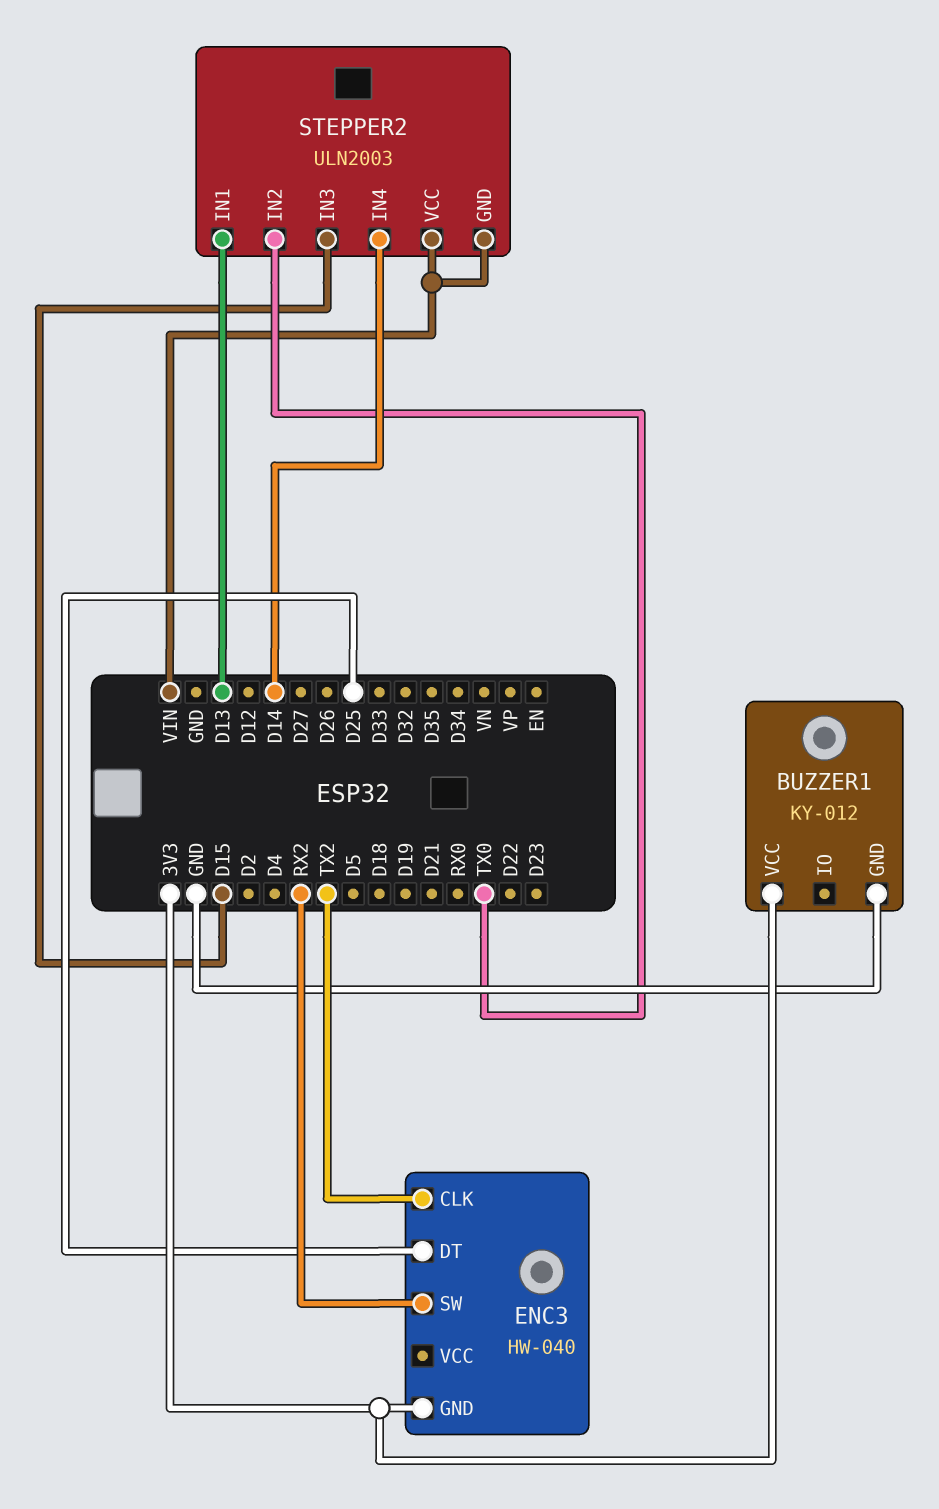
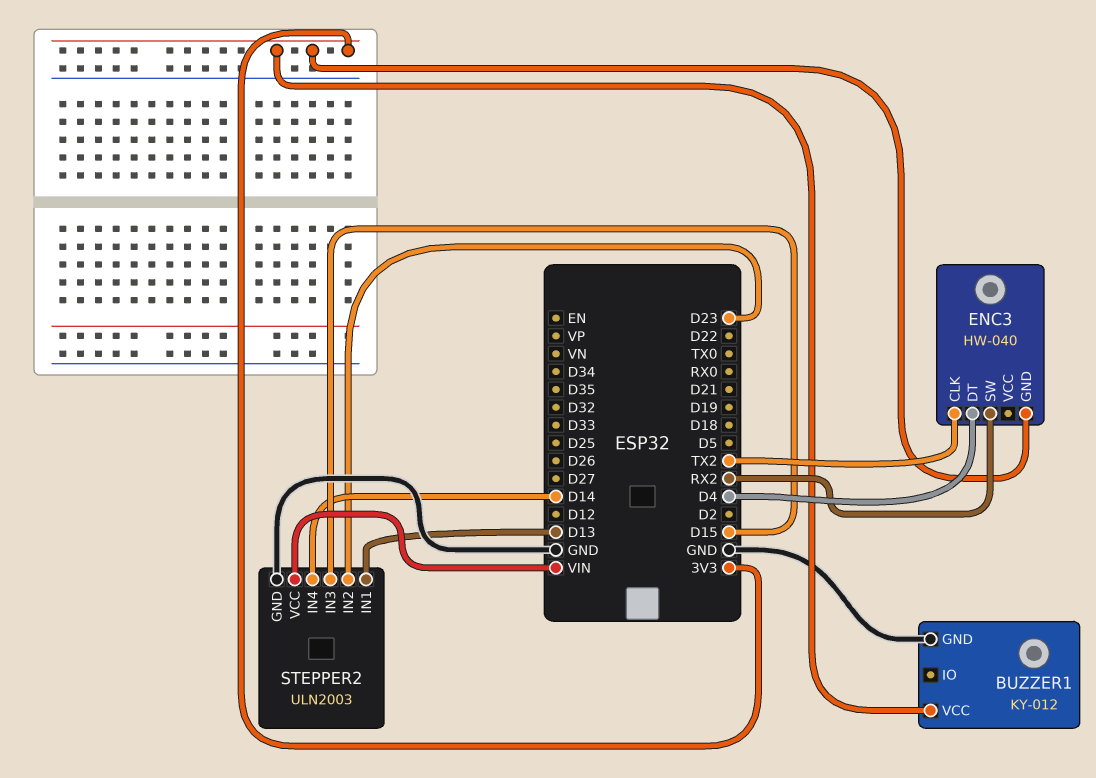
ENC3 pin DT: D25 -> D4
STEPPER2 pin GND: VIN -> GND
STEPPER2 pin IN2: TX0 -> D23

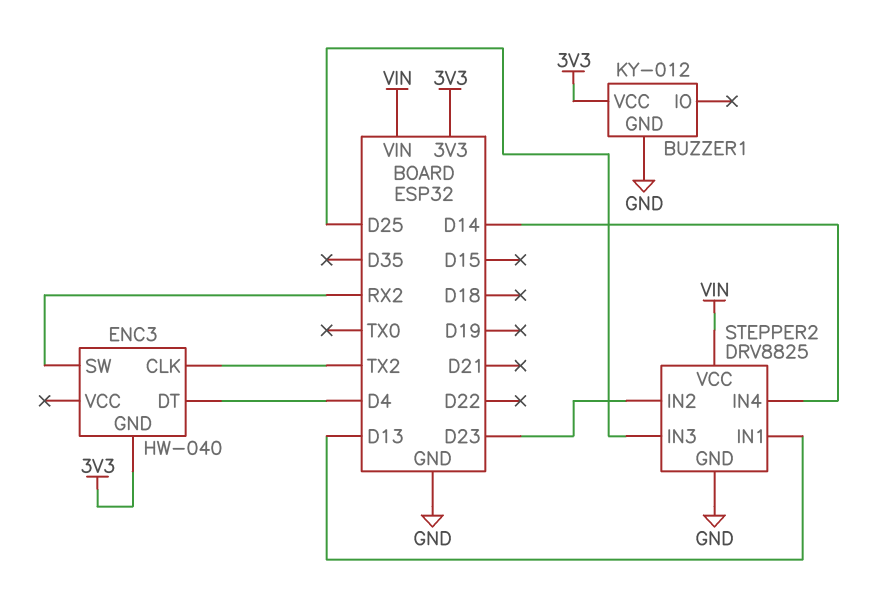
STEPPER2: ULN2003 -> DRV8825
STEPPER2 pin IN3: D15 -> D25

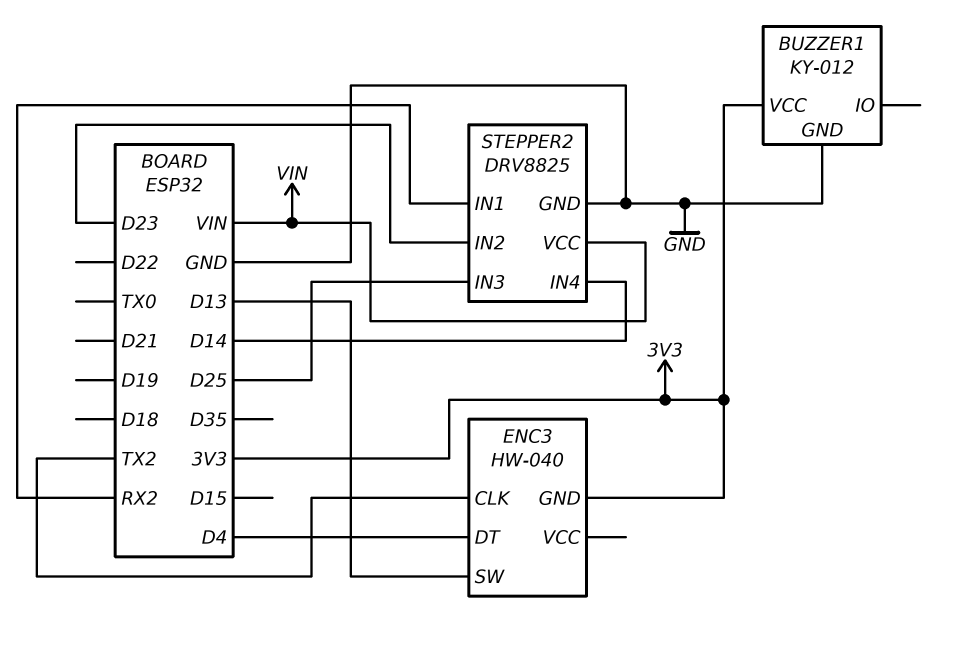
ENC3 pin SW: RX2 -> D13
STEPPER2 pin IN1: D13 -> RX2

